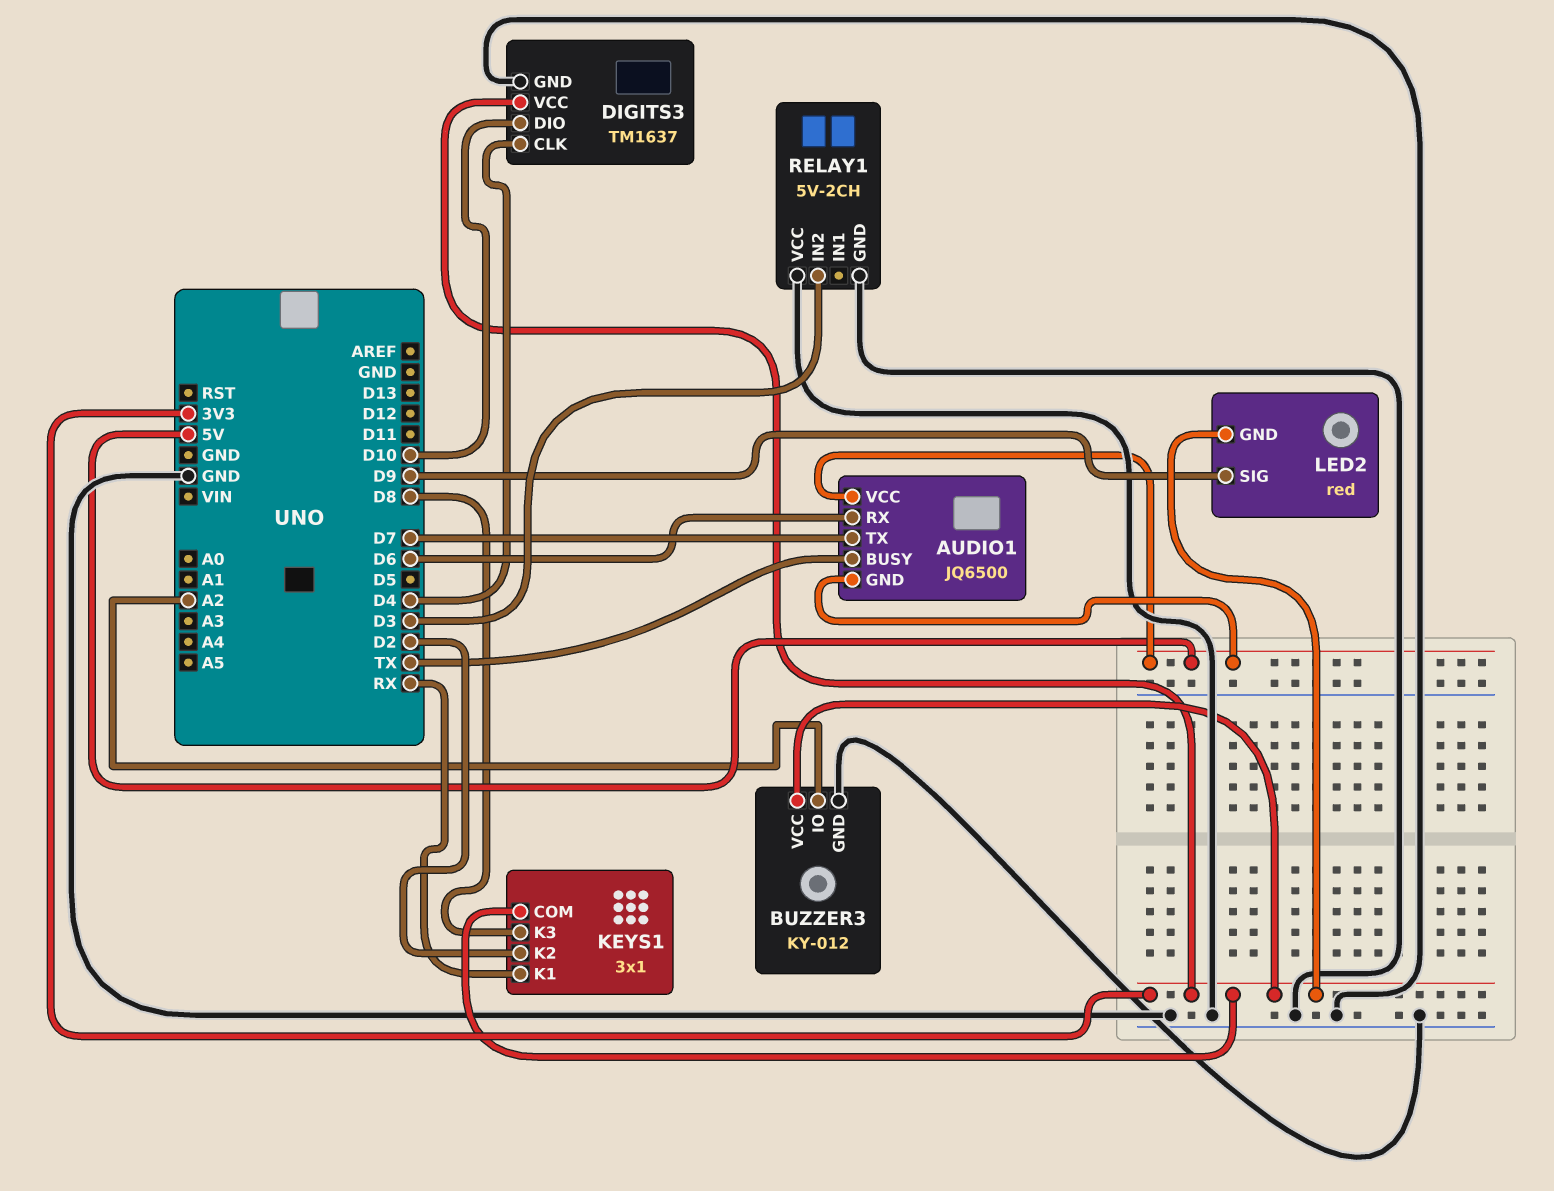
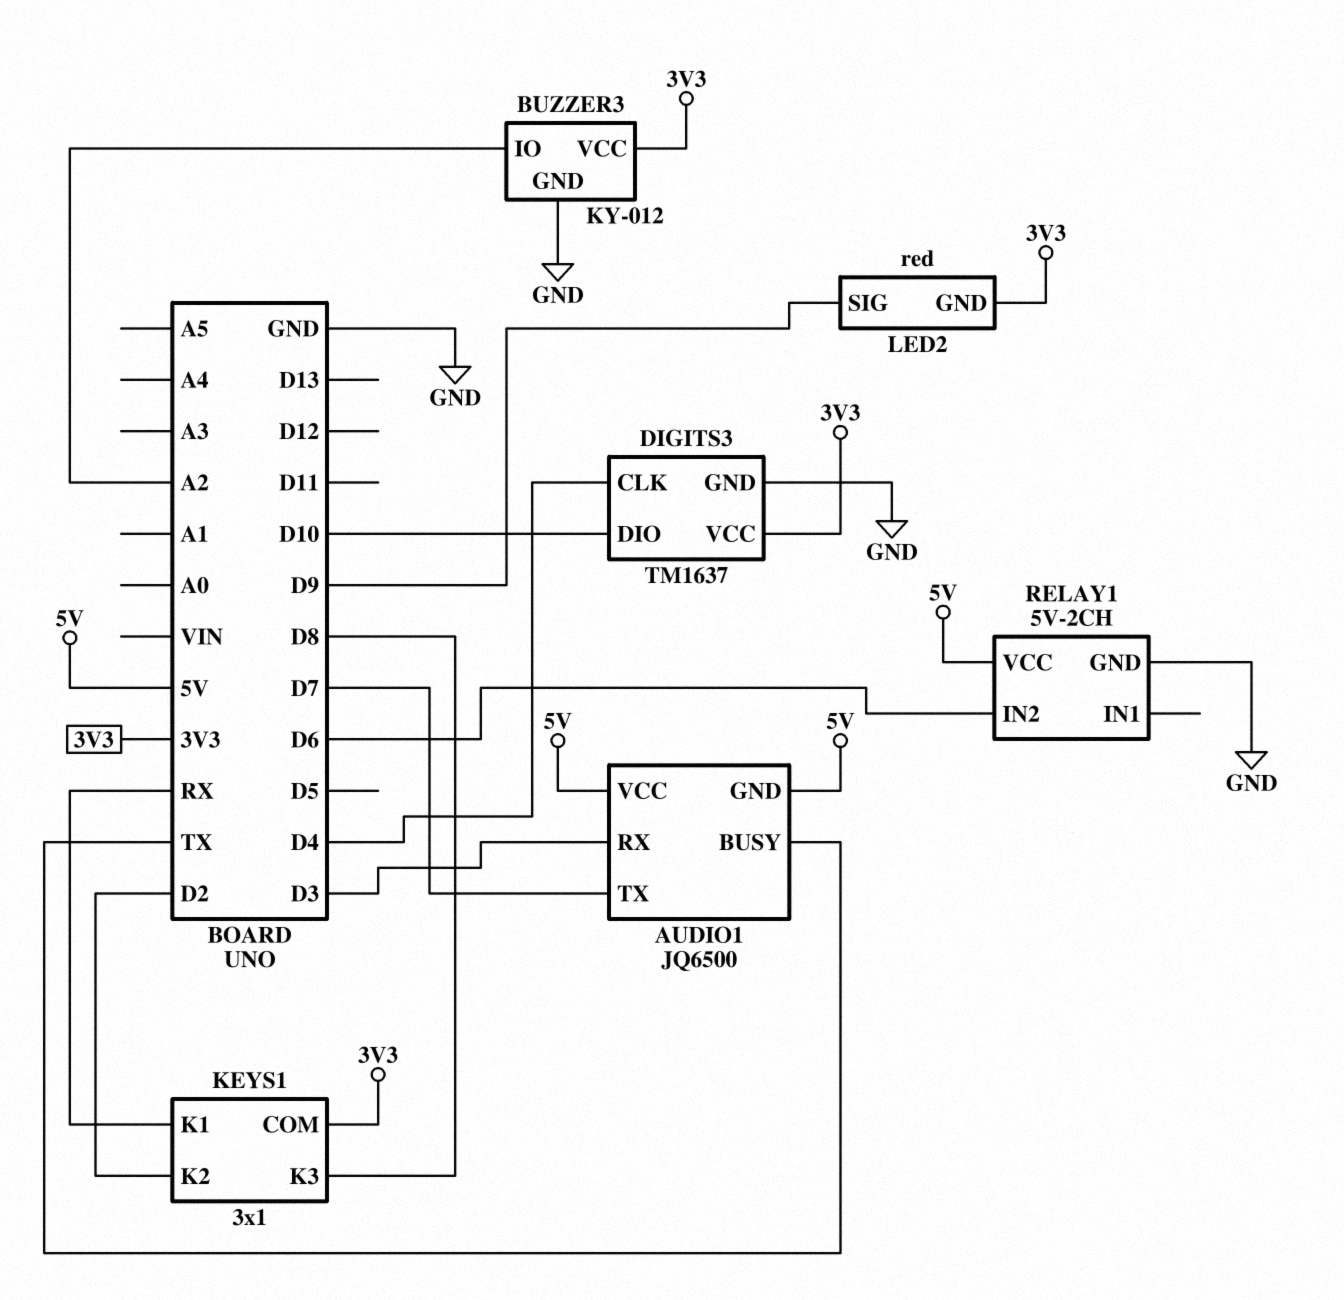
AUDIO1 pin RX: D6 -> D3
RELAY1 pin IN2: D3 -> D6
RELAY1 pin VCC: GND -> 5V

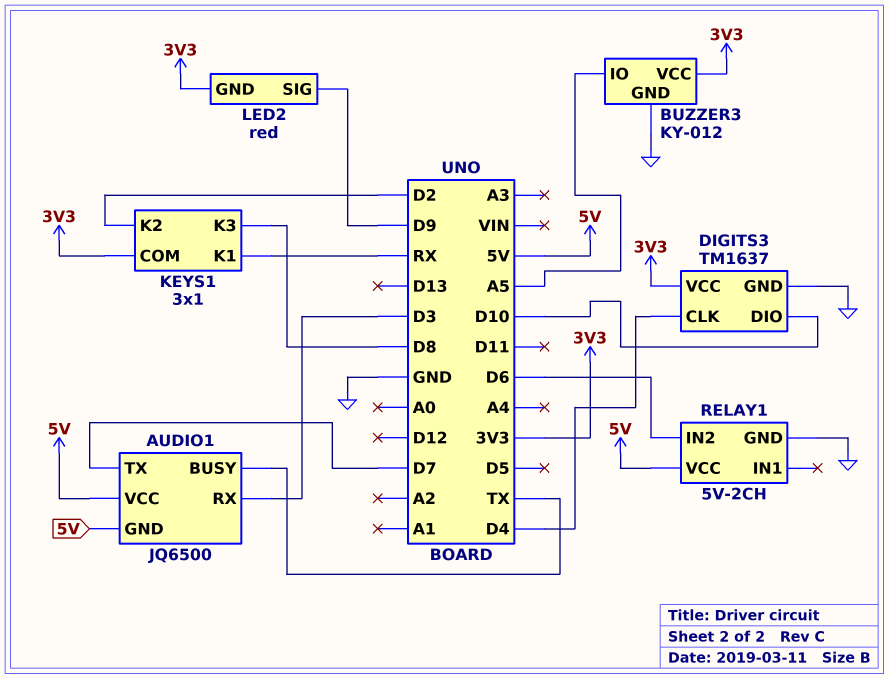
BUZZER3 pin IO: A2 -> A5

